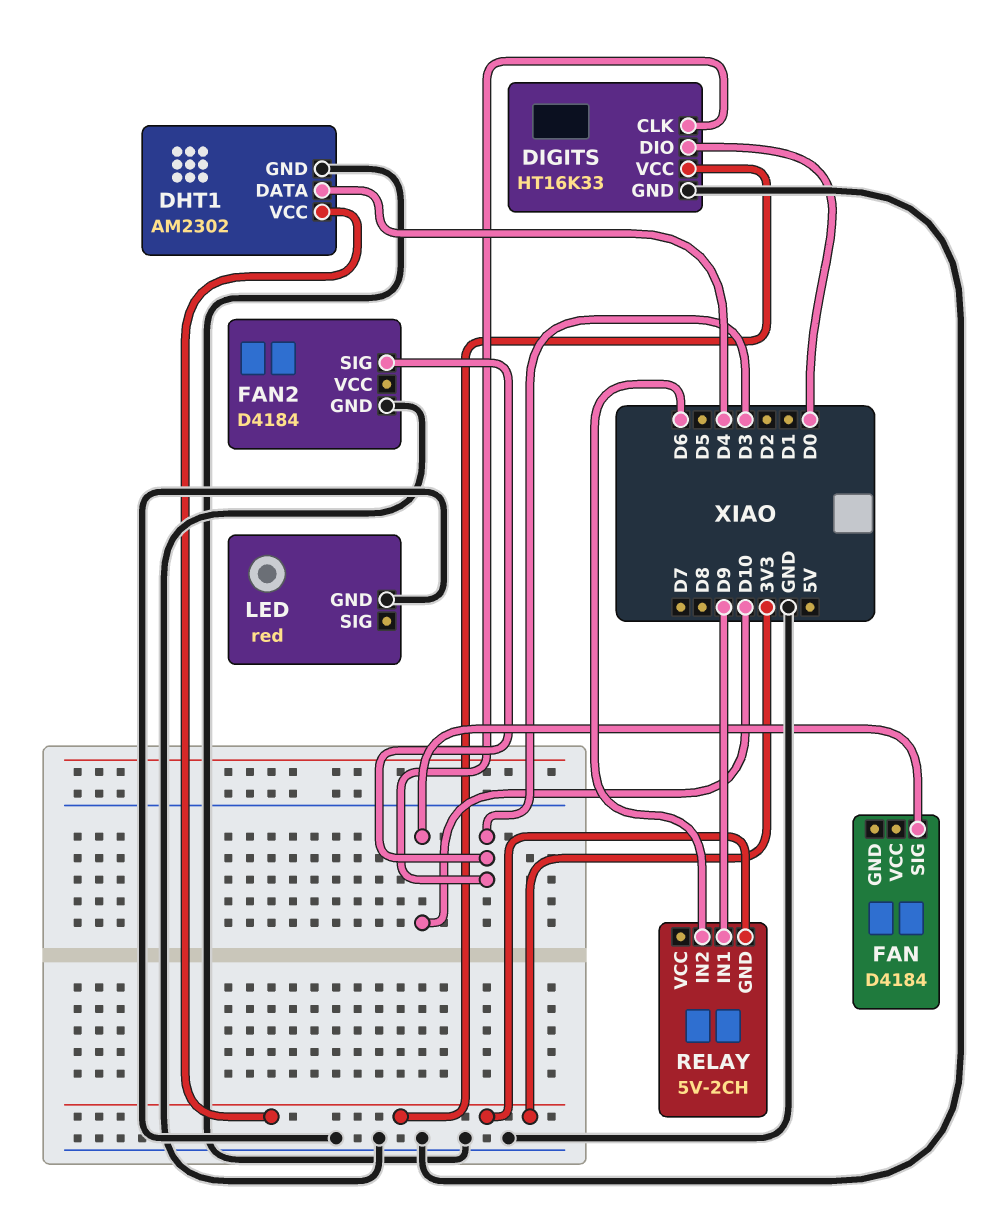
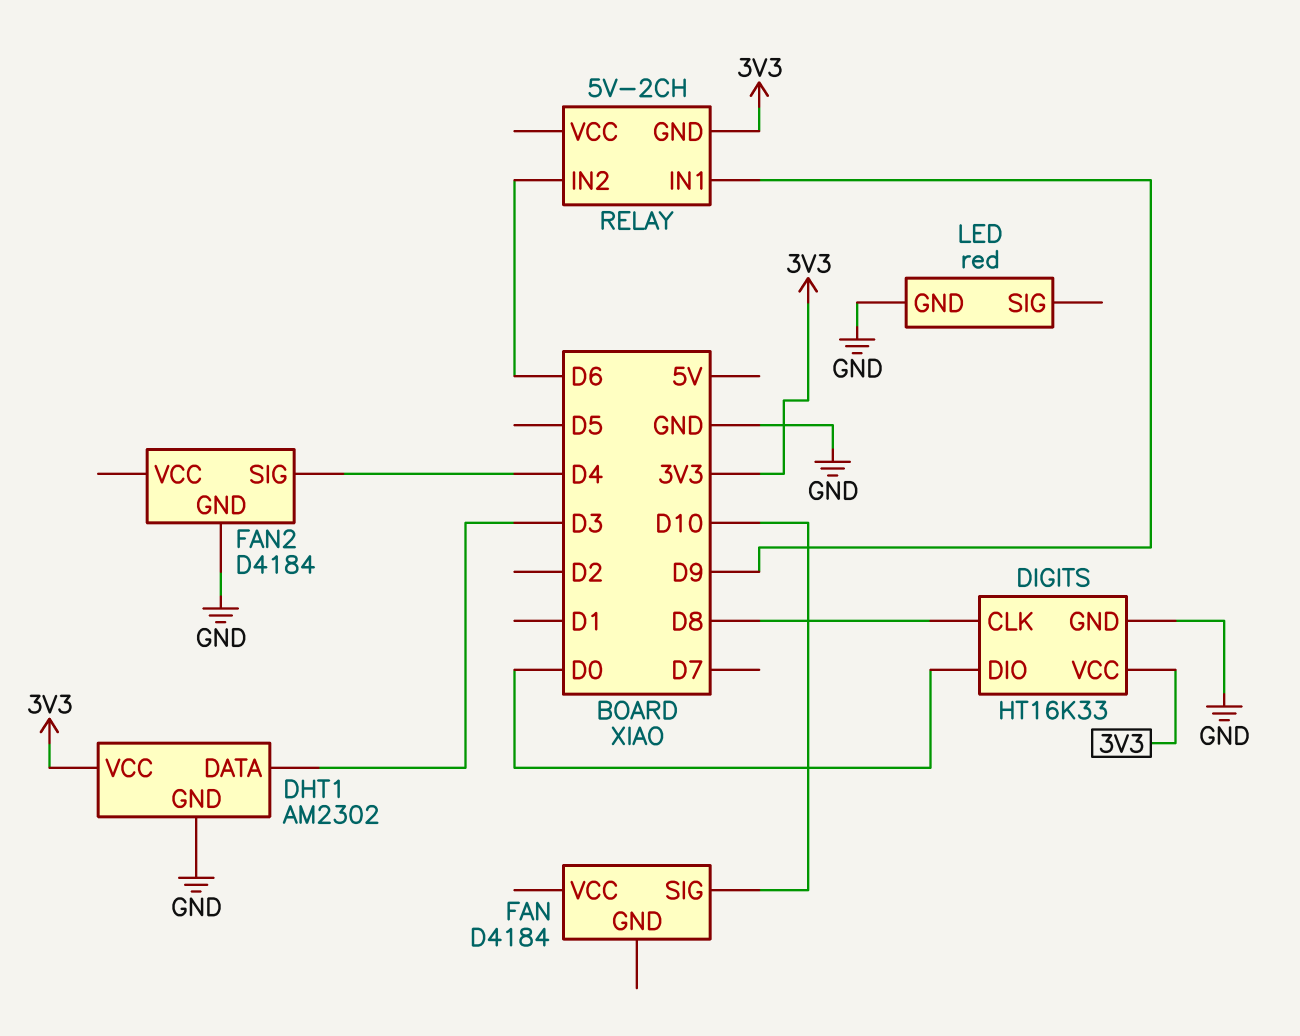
DHT1 pin DATA: D4 -> D3
DIGITS pin CLK: D3 -> D8
FAN2 pin SIG: D3 -> D4

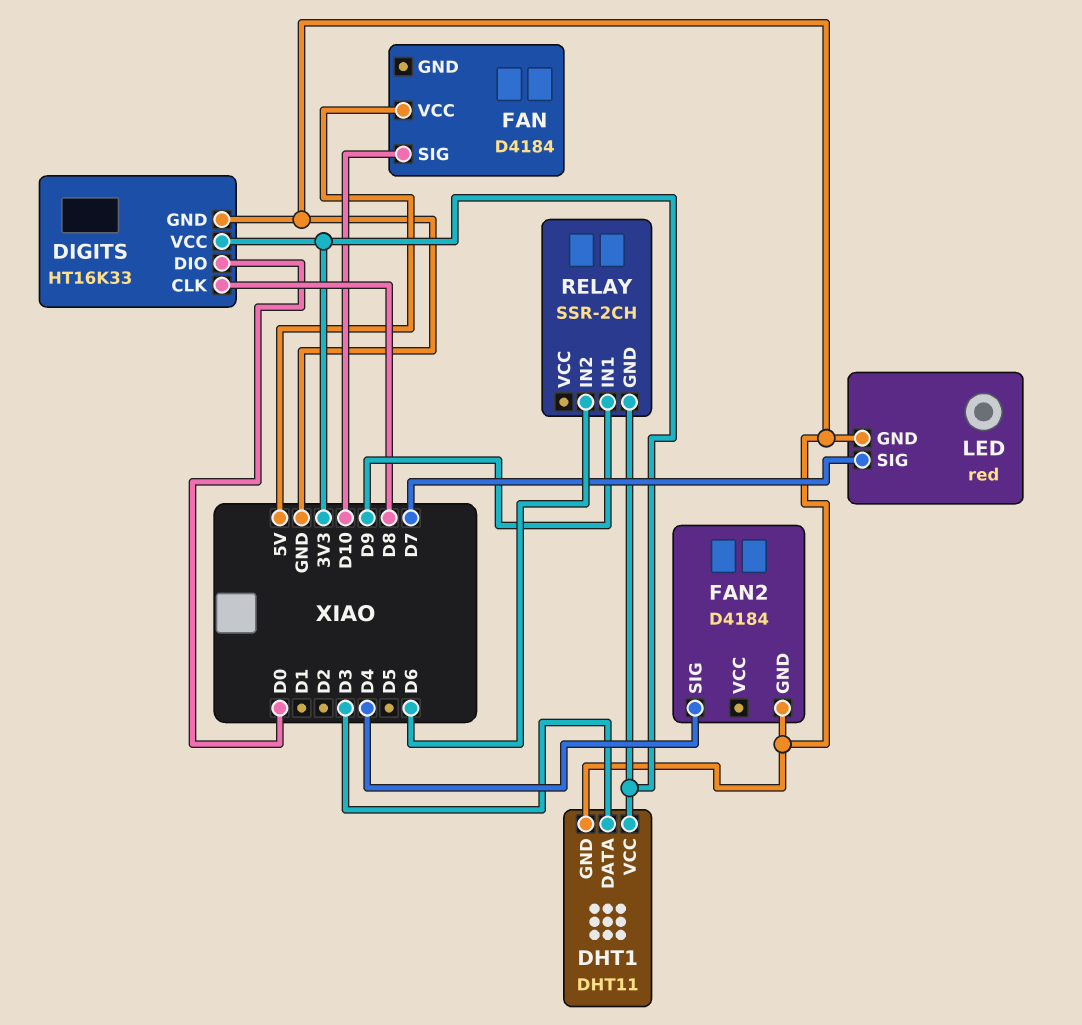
DHT1: AM2302 -> DHT11
FAN pin VCC: none -> 5V
LED pin SIG: none -> D7
RELAY: 5V-2CH -> SSR-2CH

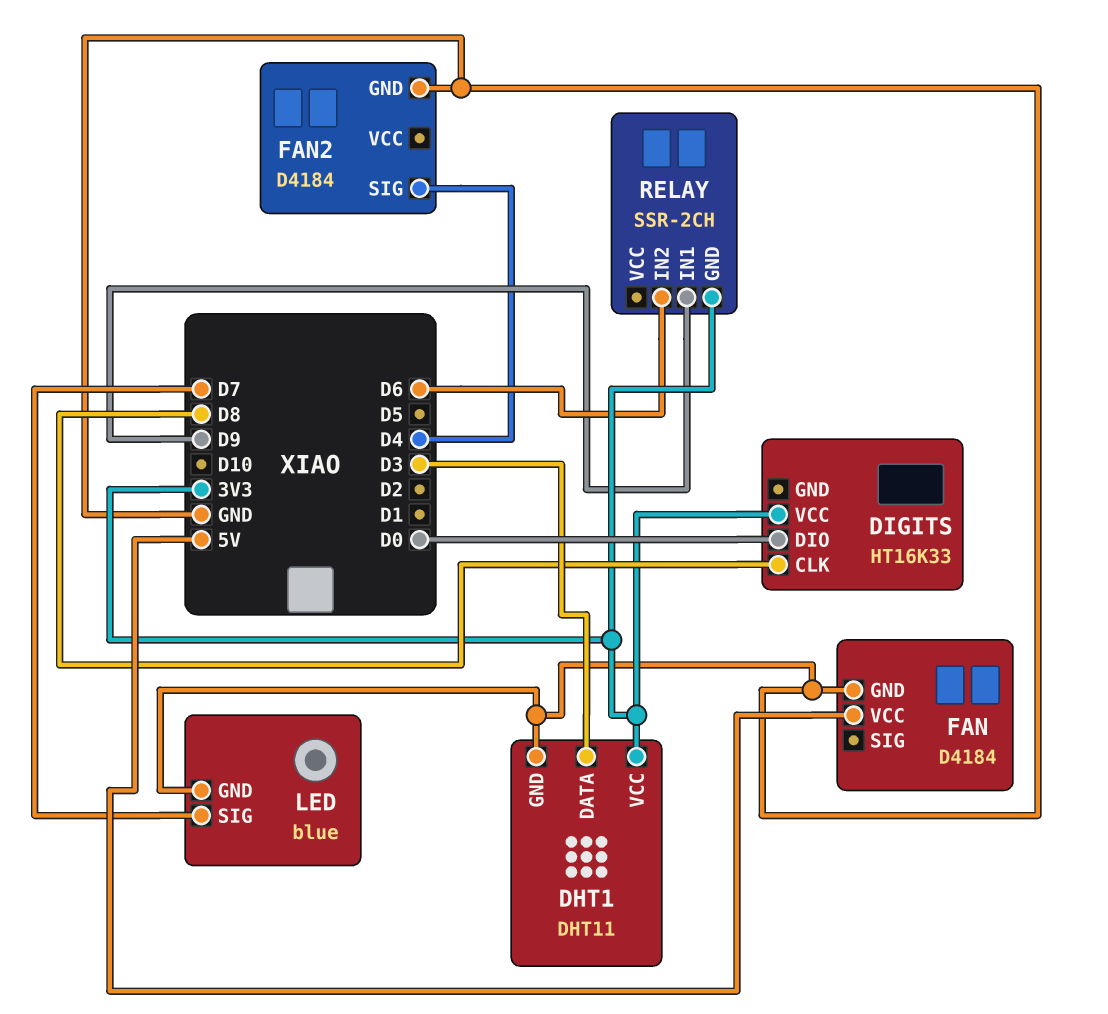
DIGITS pin GND: GND -> none
FAN pin GND: none -> GND
FAN pin SIG: D10 -> none
LED: red -> blue

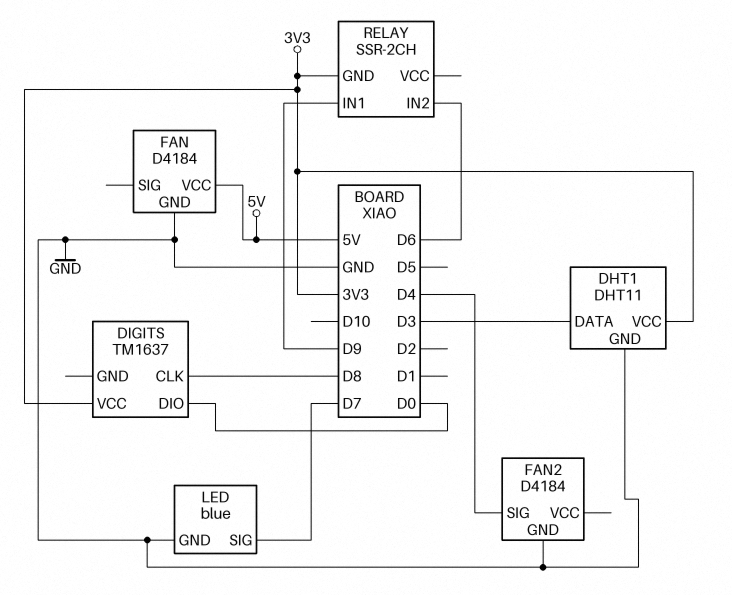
DIGITS: HT16K33 -> TM1637

